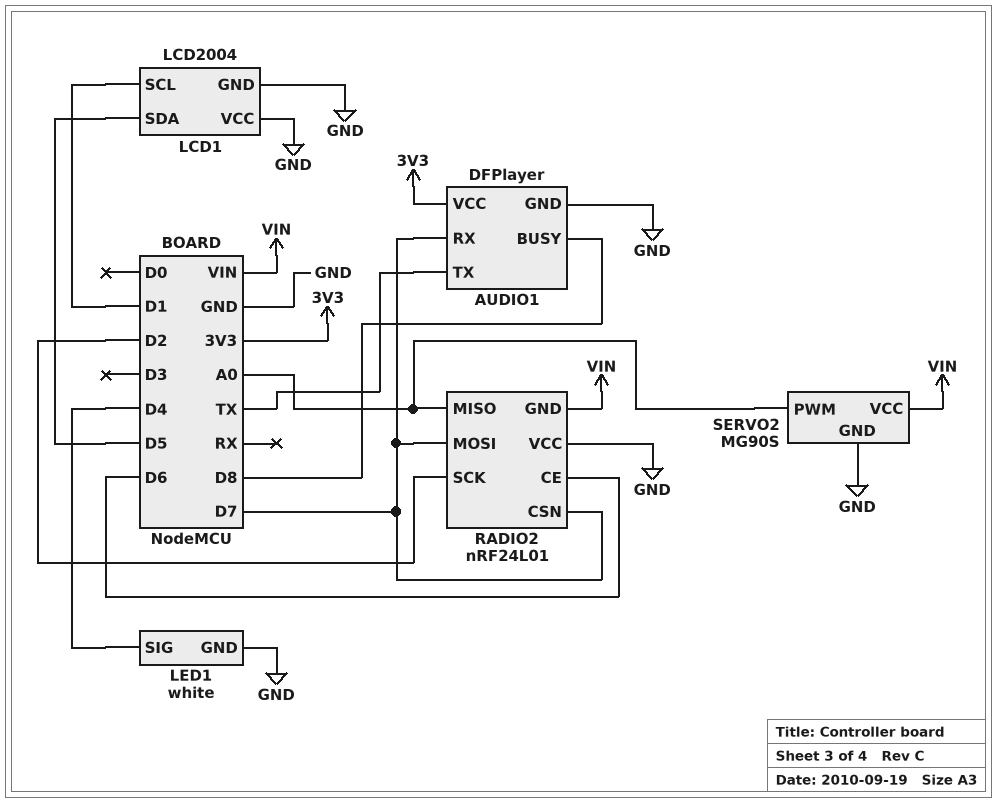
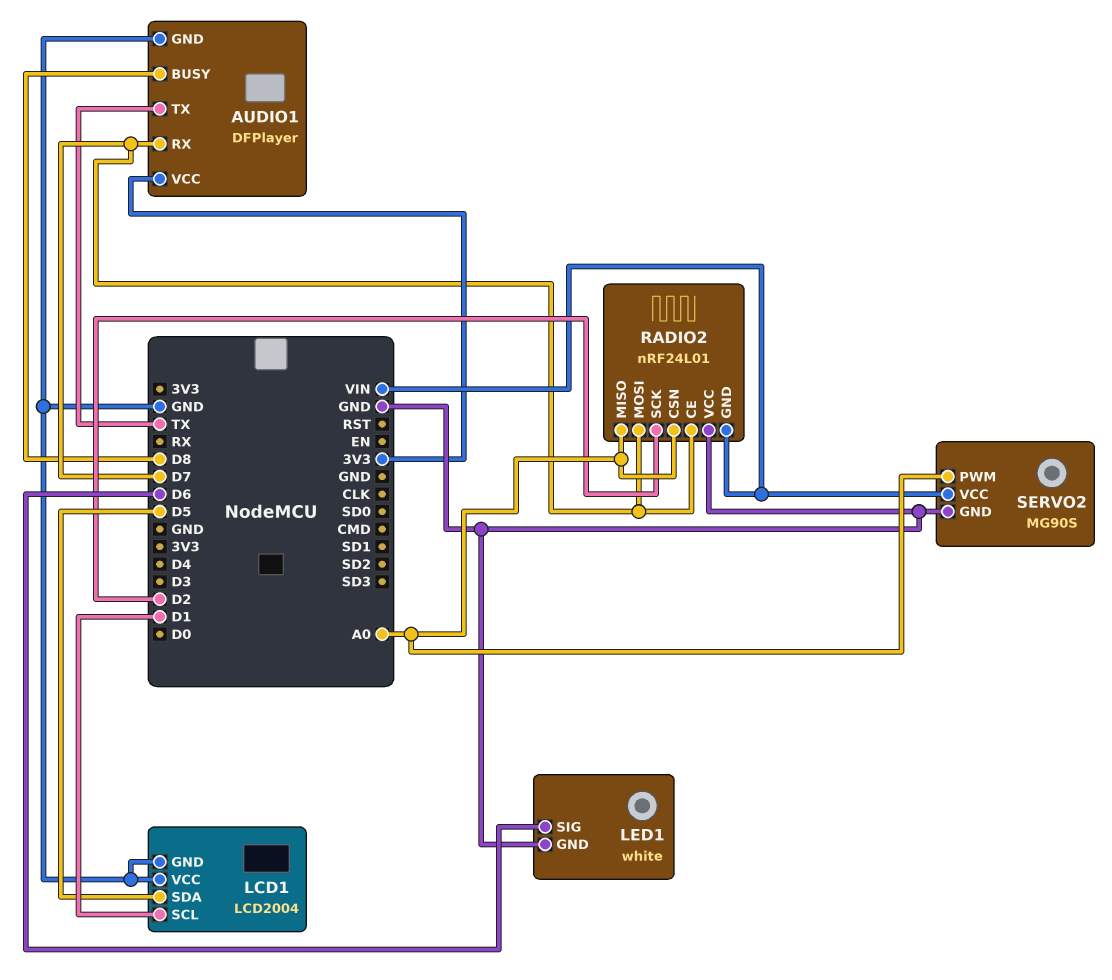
LED1 pin SIG: D4 -> D6
RADIO2 pin CE: D6 -> D7
RADIO2 pin CSN: D7 -> A0

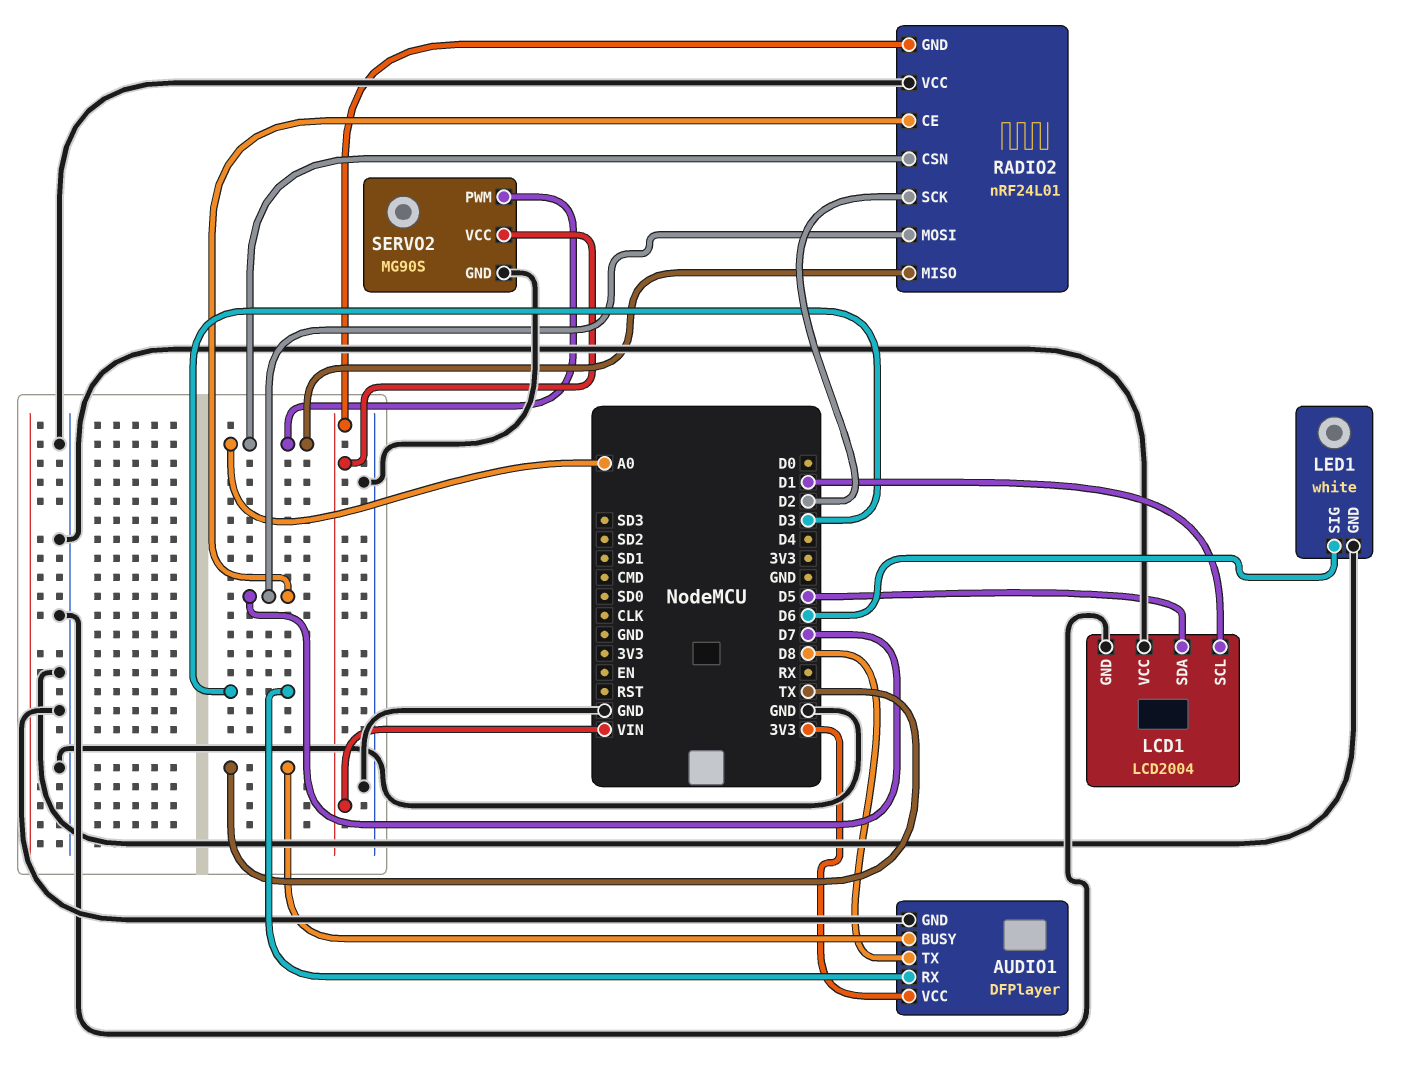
AUDIO1 pin BUSY: D8 -> TX
AUDIO1 pin RX: D7 -> D3
AUDIO1 pin TX: TX -> D8

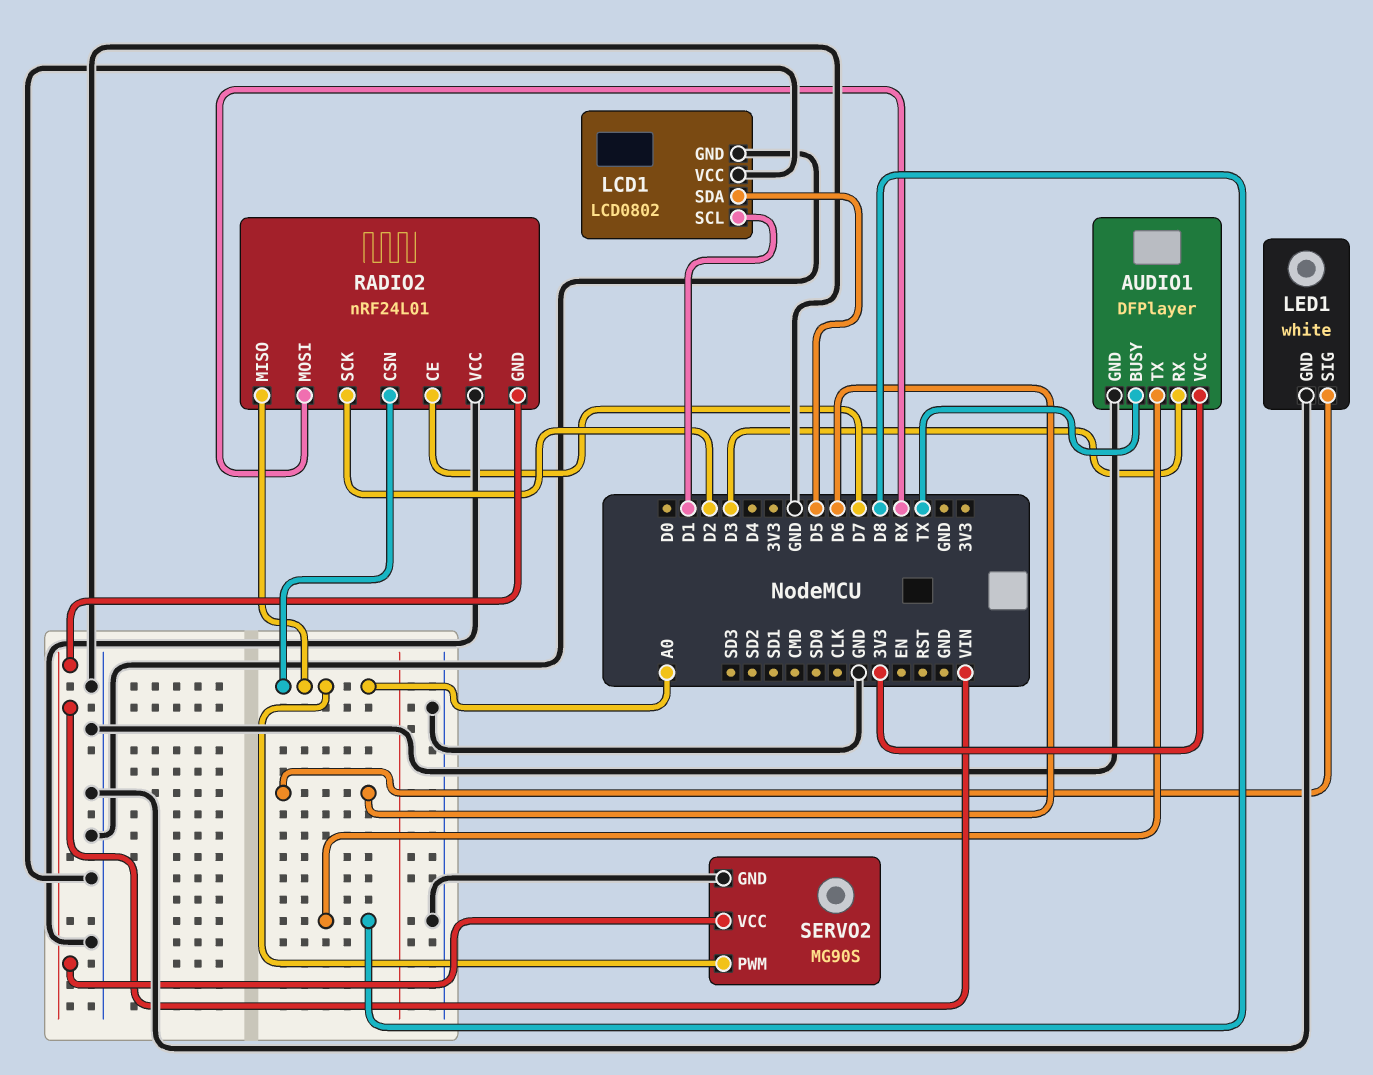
LCD1: LCD2004 -> LCD0802
RADIO2 pin MOSI: D7 -> RX

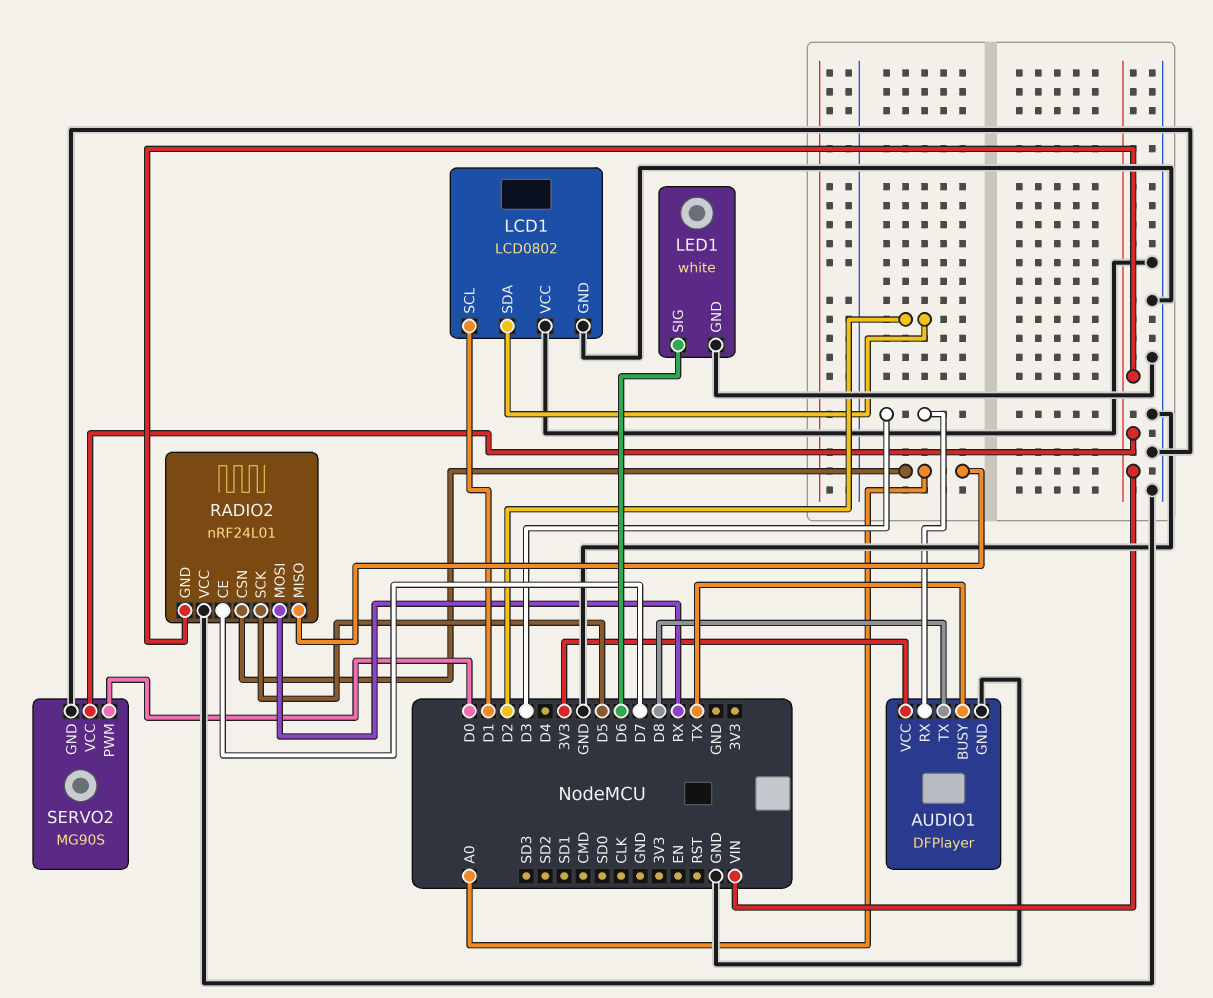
LCD1 pin SDA: D5 -> D2
RADIO2 pin SCK: D2 -> D5
SERVO2 pin PWM: A0 -> D0

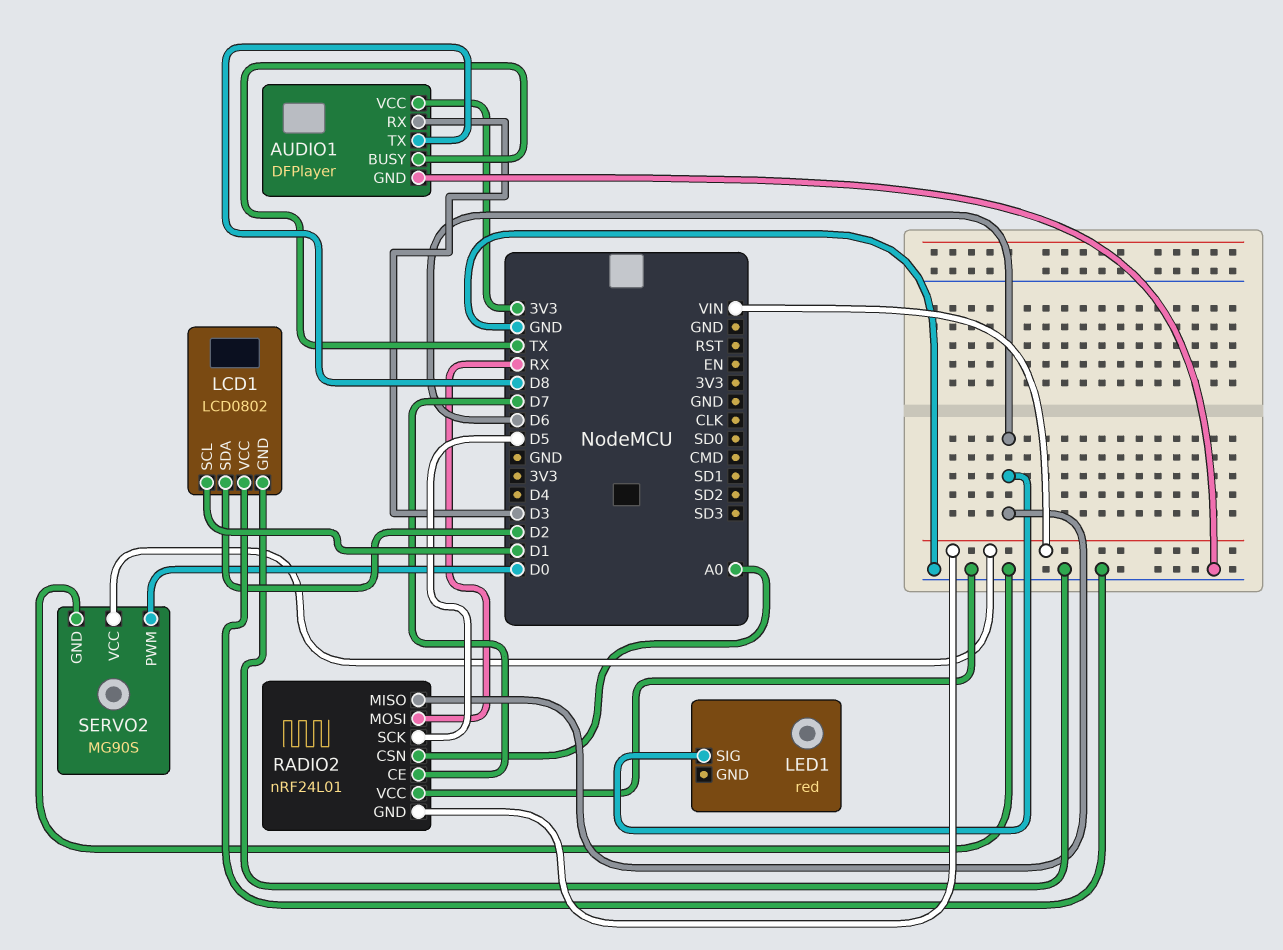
LED1: white -> red
LED1 pin GND: GND -> none
RADIO2 pin MISO: A0 -> D6

